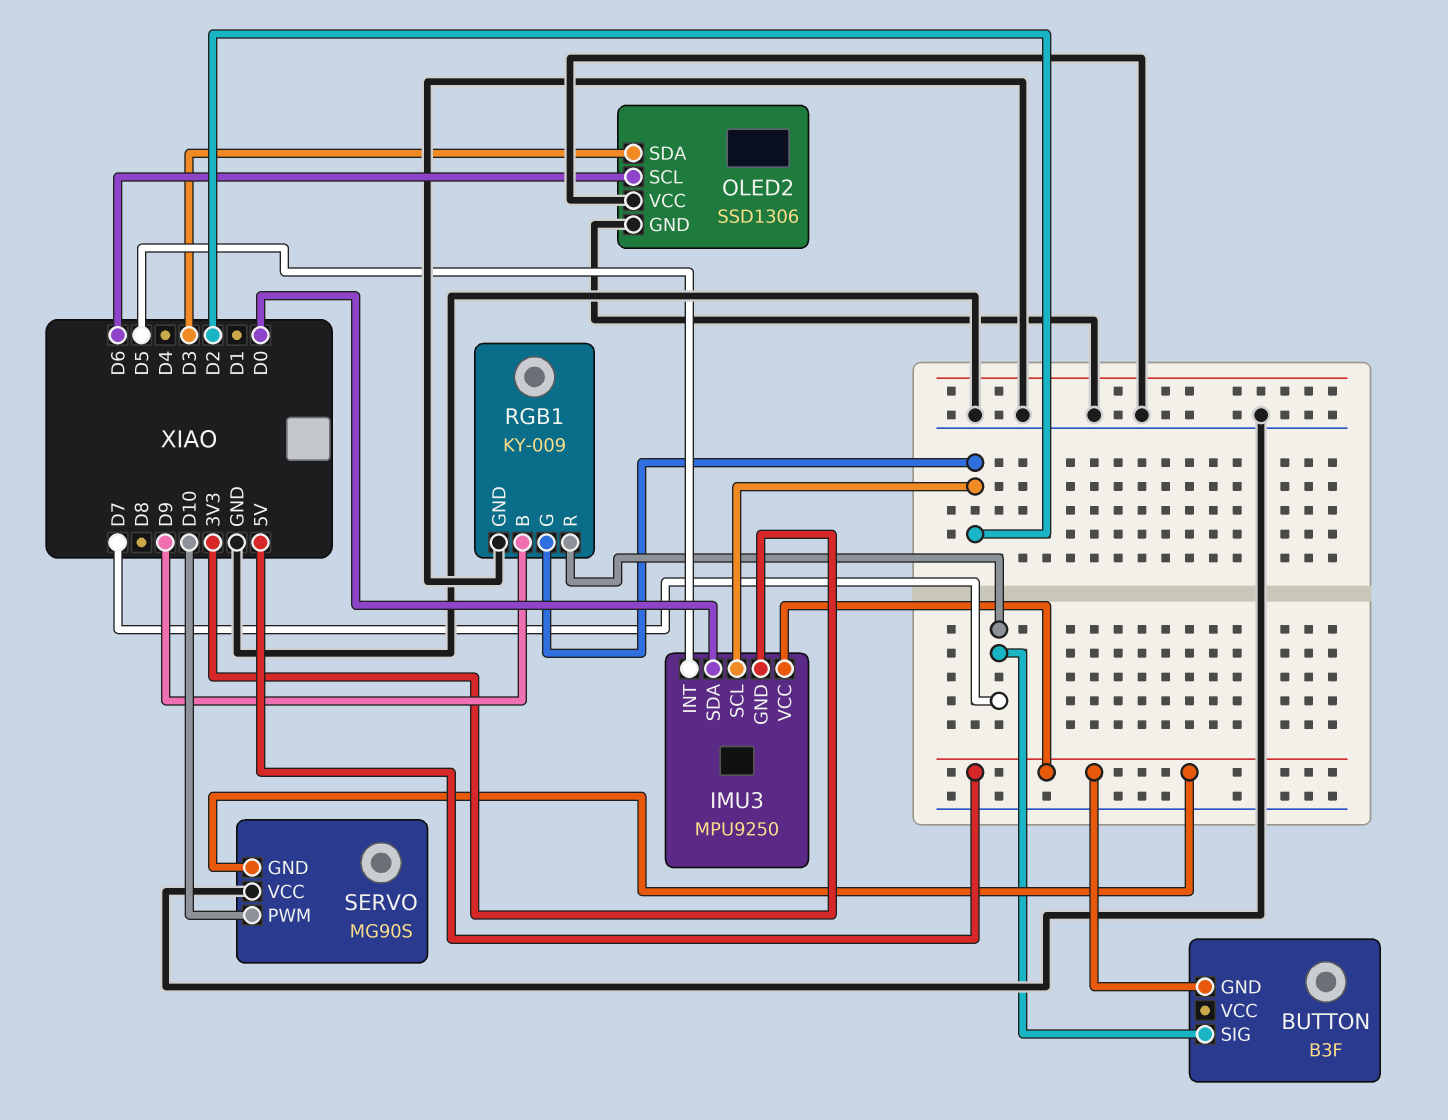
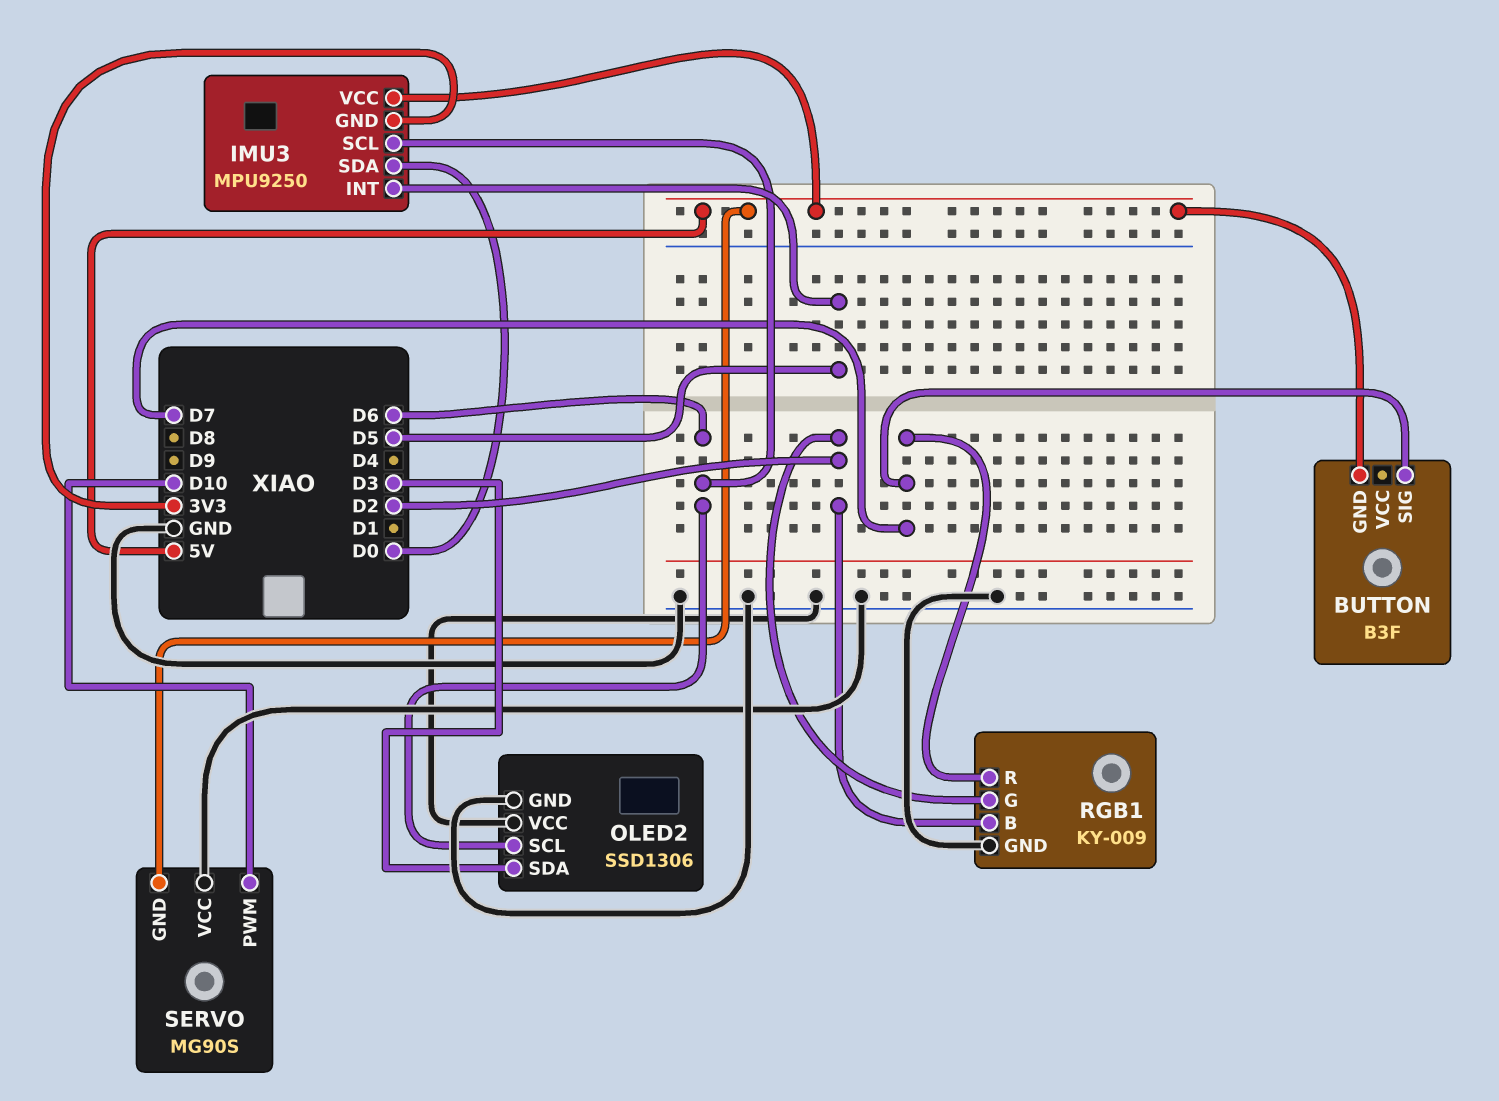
IMU3 pin SCL: D2 -> D6
RGB1 pin B: D9 -> D2

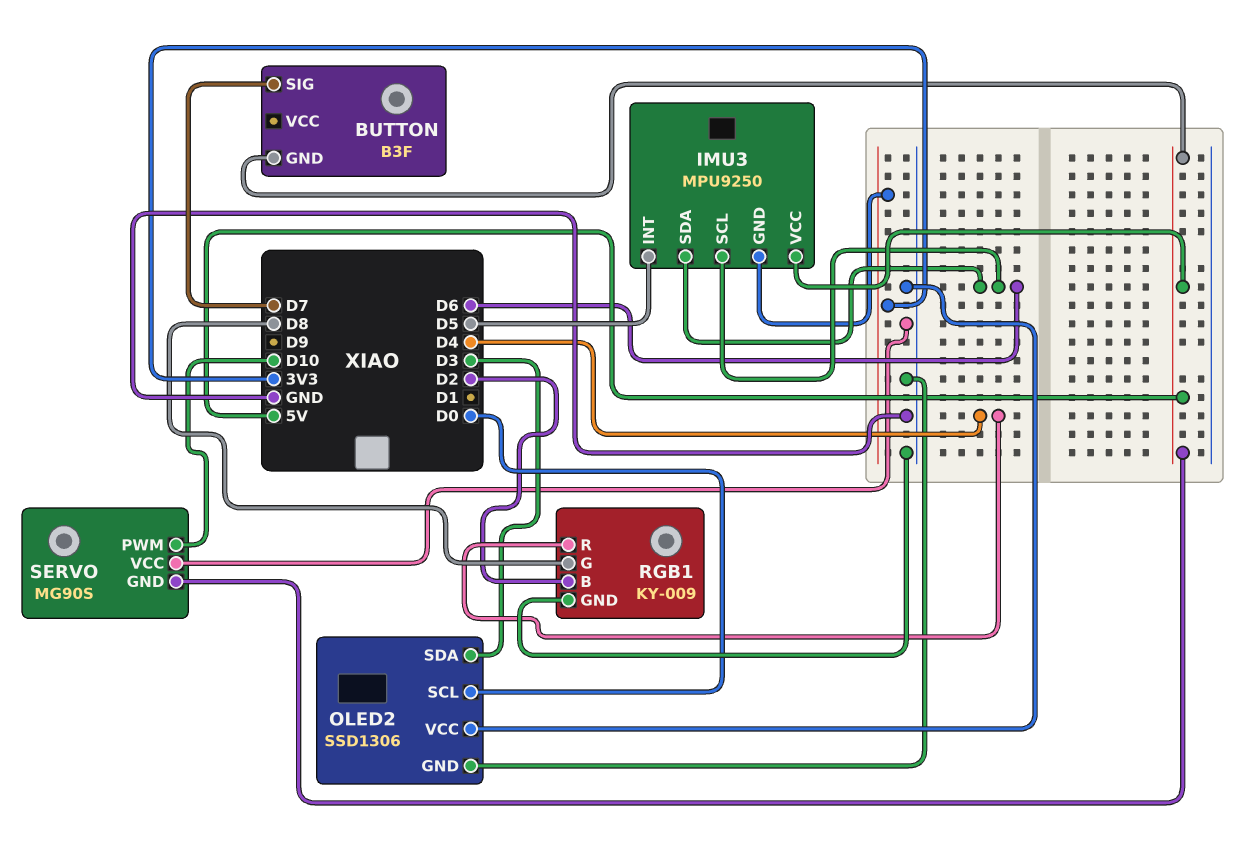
IMU3 pin SDA: D0 -> D6
OLED2 pin SCL: D6 -> D0
RGB1 pin G: D2 -> D8
RGB1 pin R: D7 -> D4

